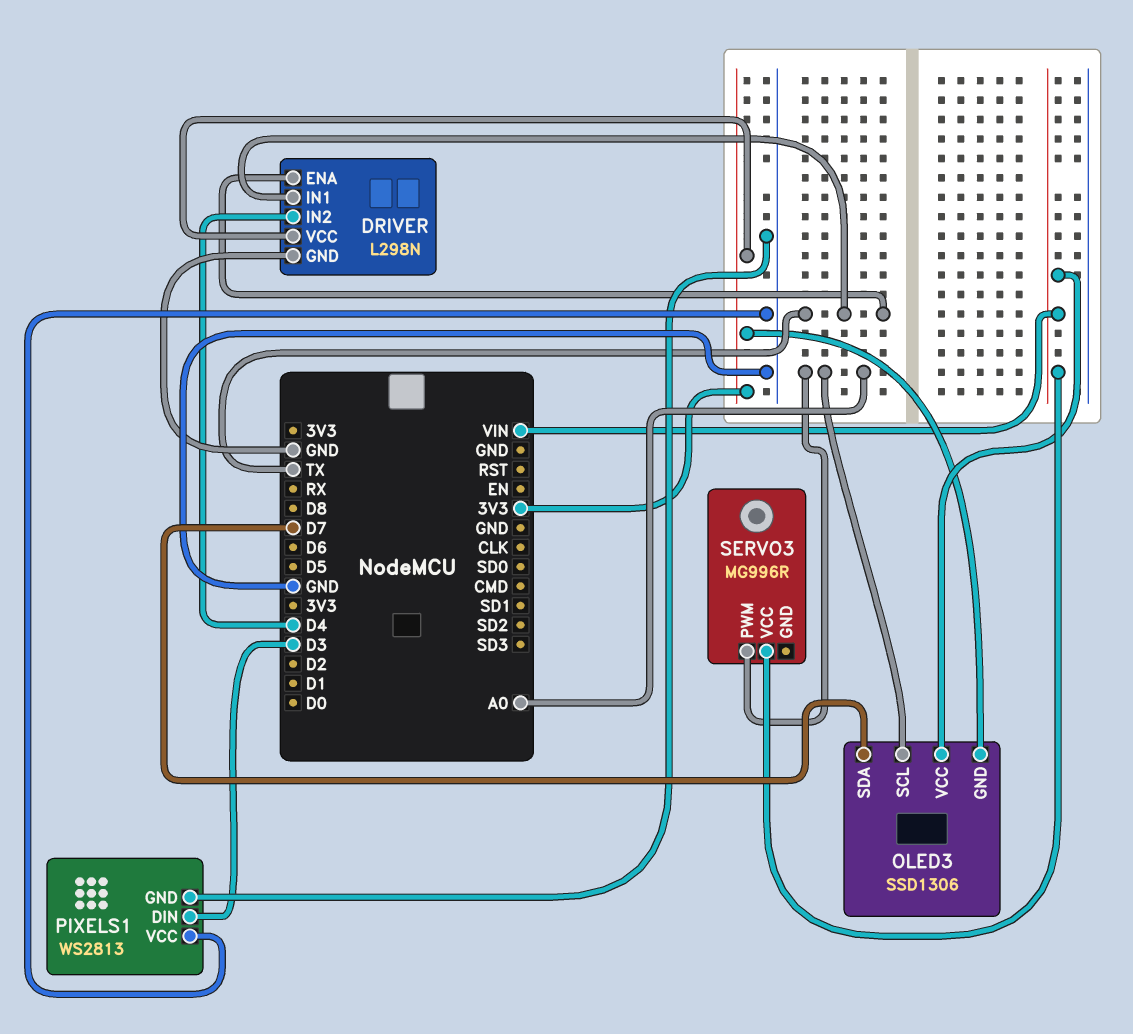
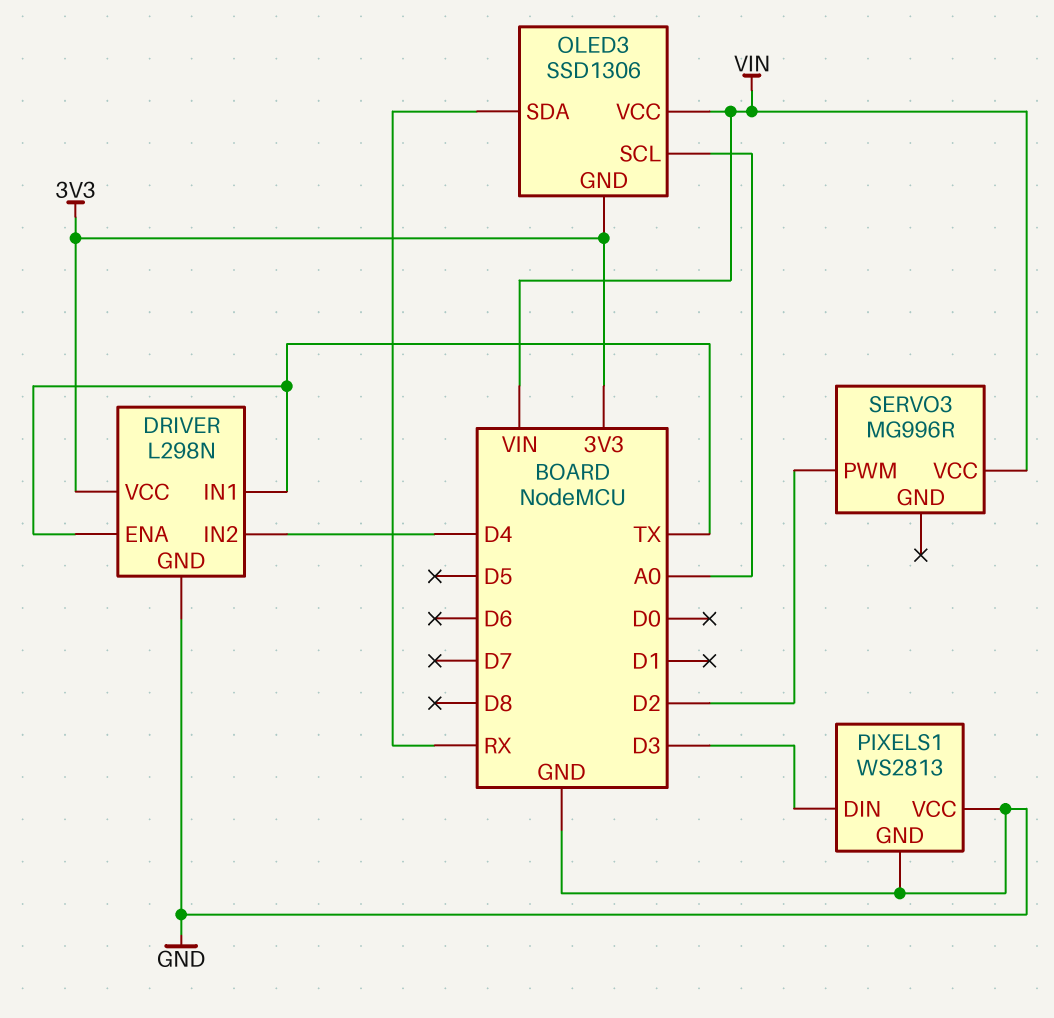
OLED3 pin SDA: D7 -> RX
SERVO3 pin PWM: A0 -> D2

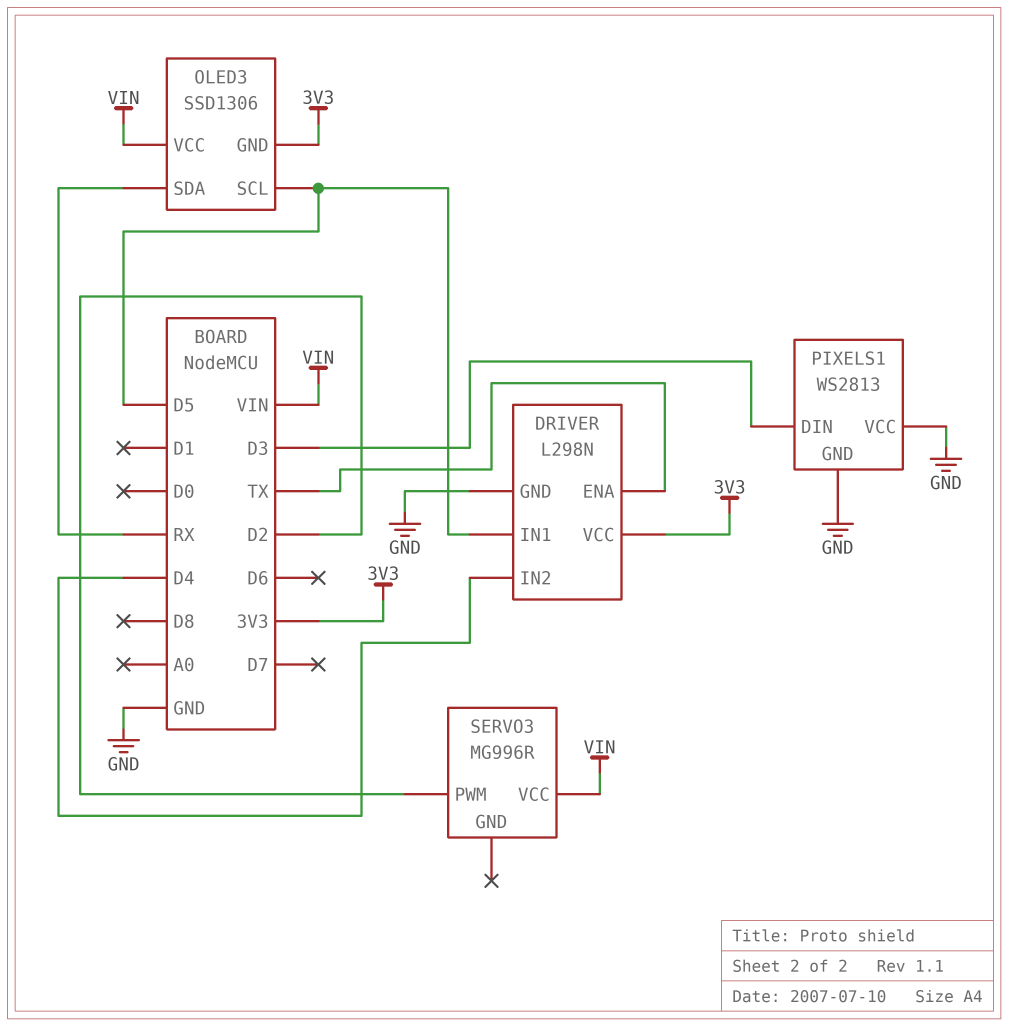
DRIVER pin IN1: TX -> D5
OLED3 pin SCL: A0 -> D5

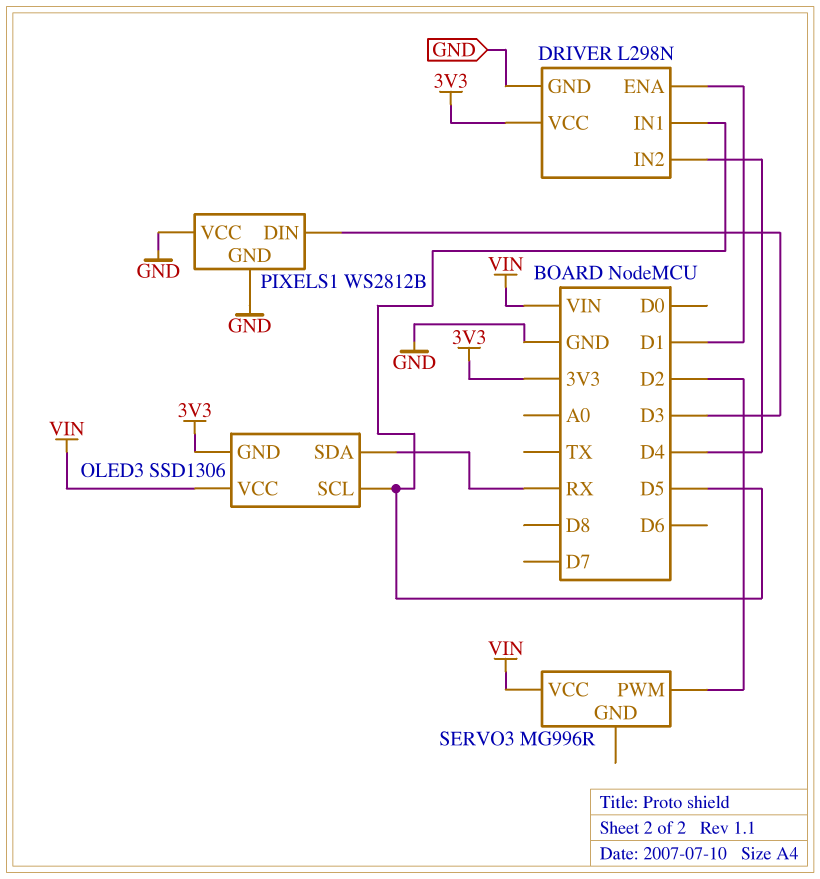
DRIVER pin ENA: TX -> D1
PIXELS1: WS2813 -> WS2812B

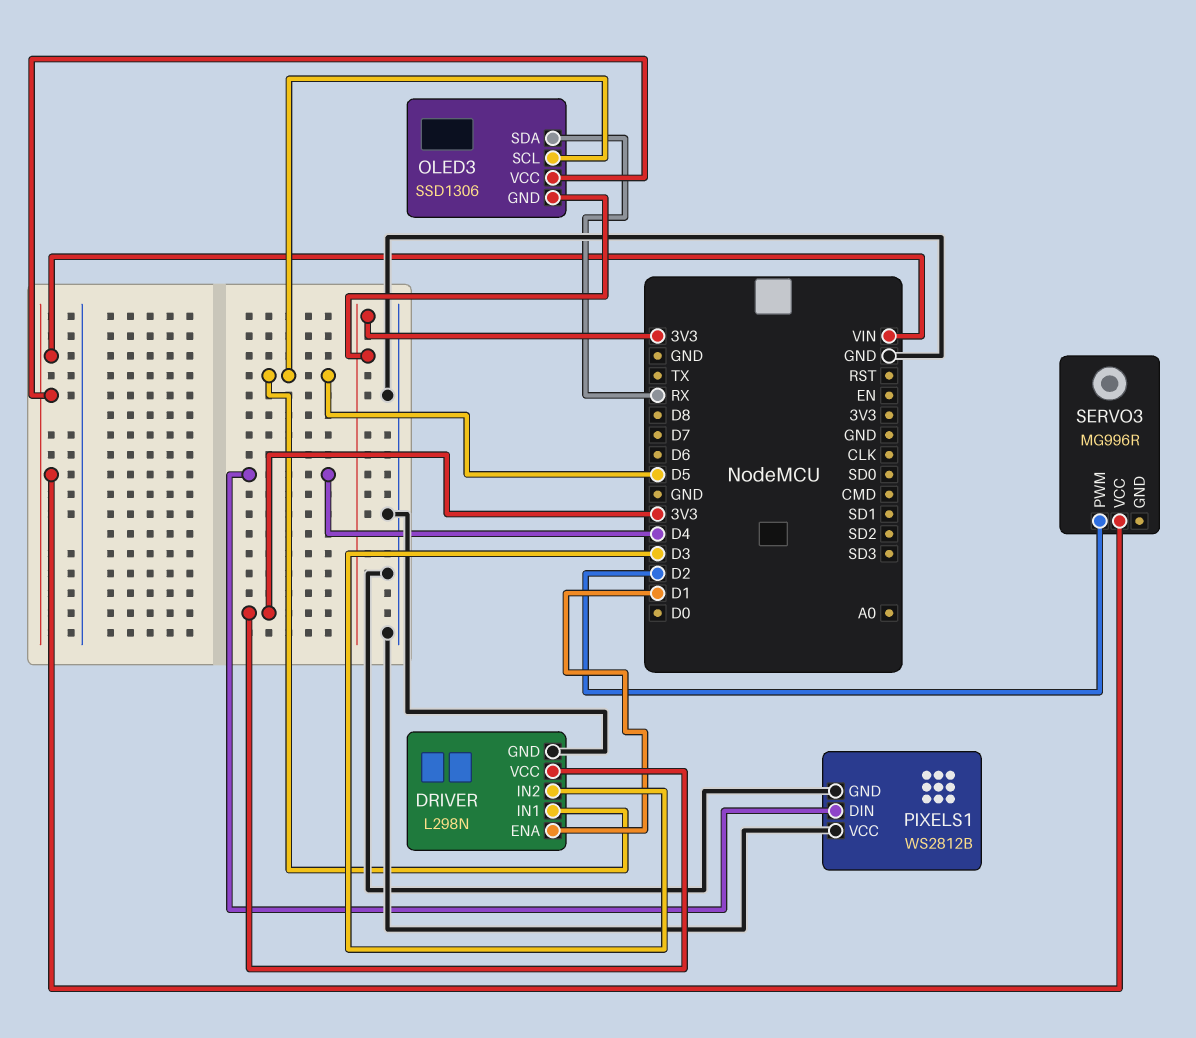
DRIVER pin IN2: D4 -> D3
PIXELS1 pin DIN: D3 -> D4

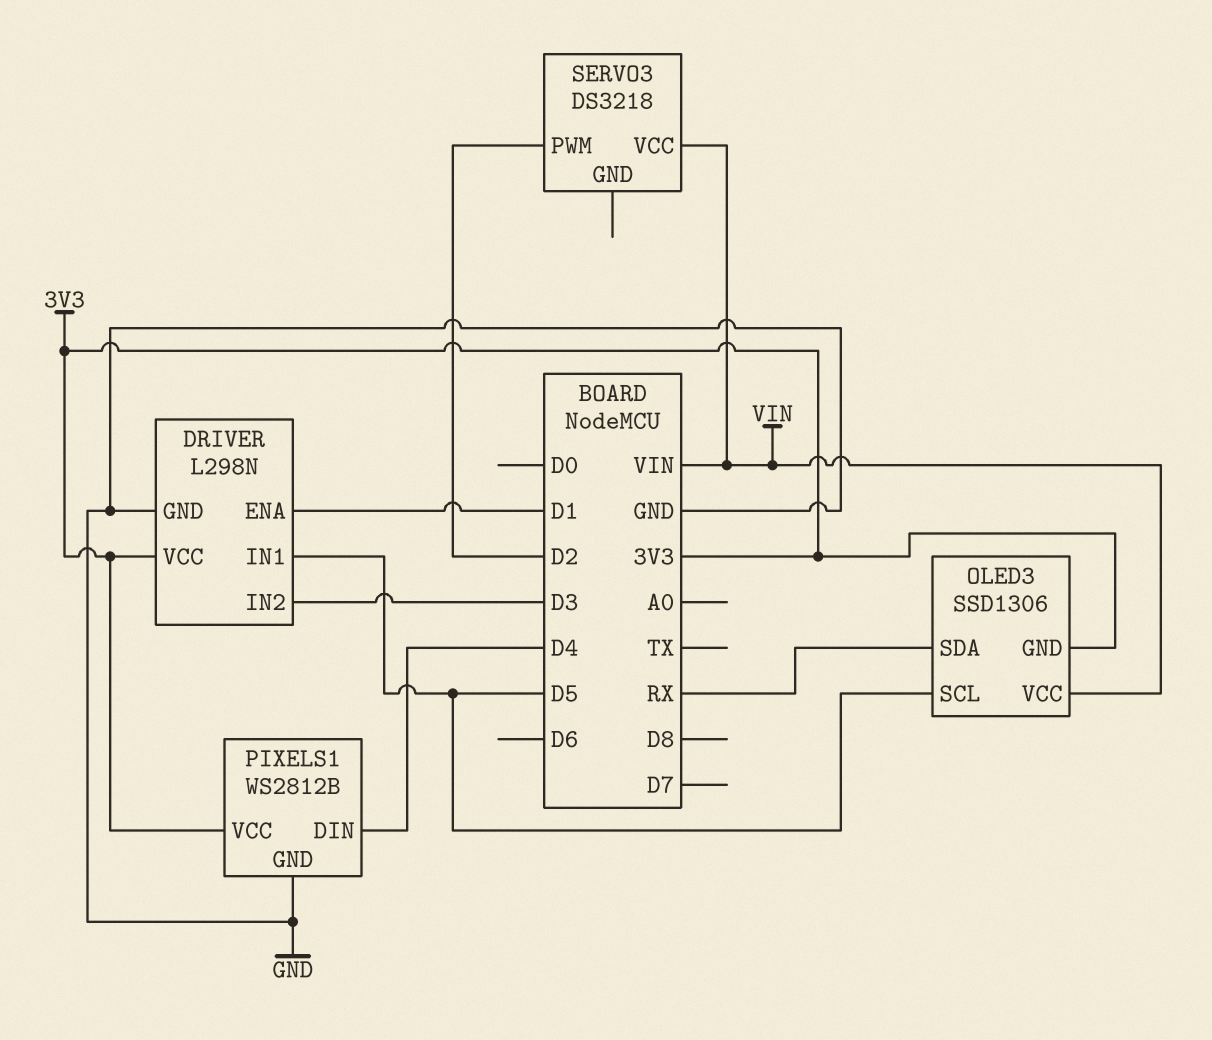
PIXELS1 pin VCC: GND -> 3V3
SERVO3: MG996R -> DS3218

